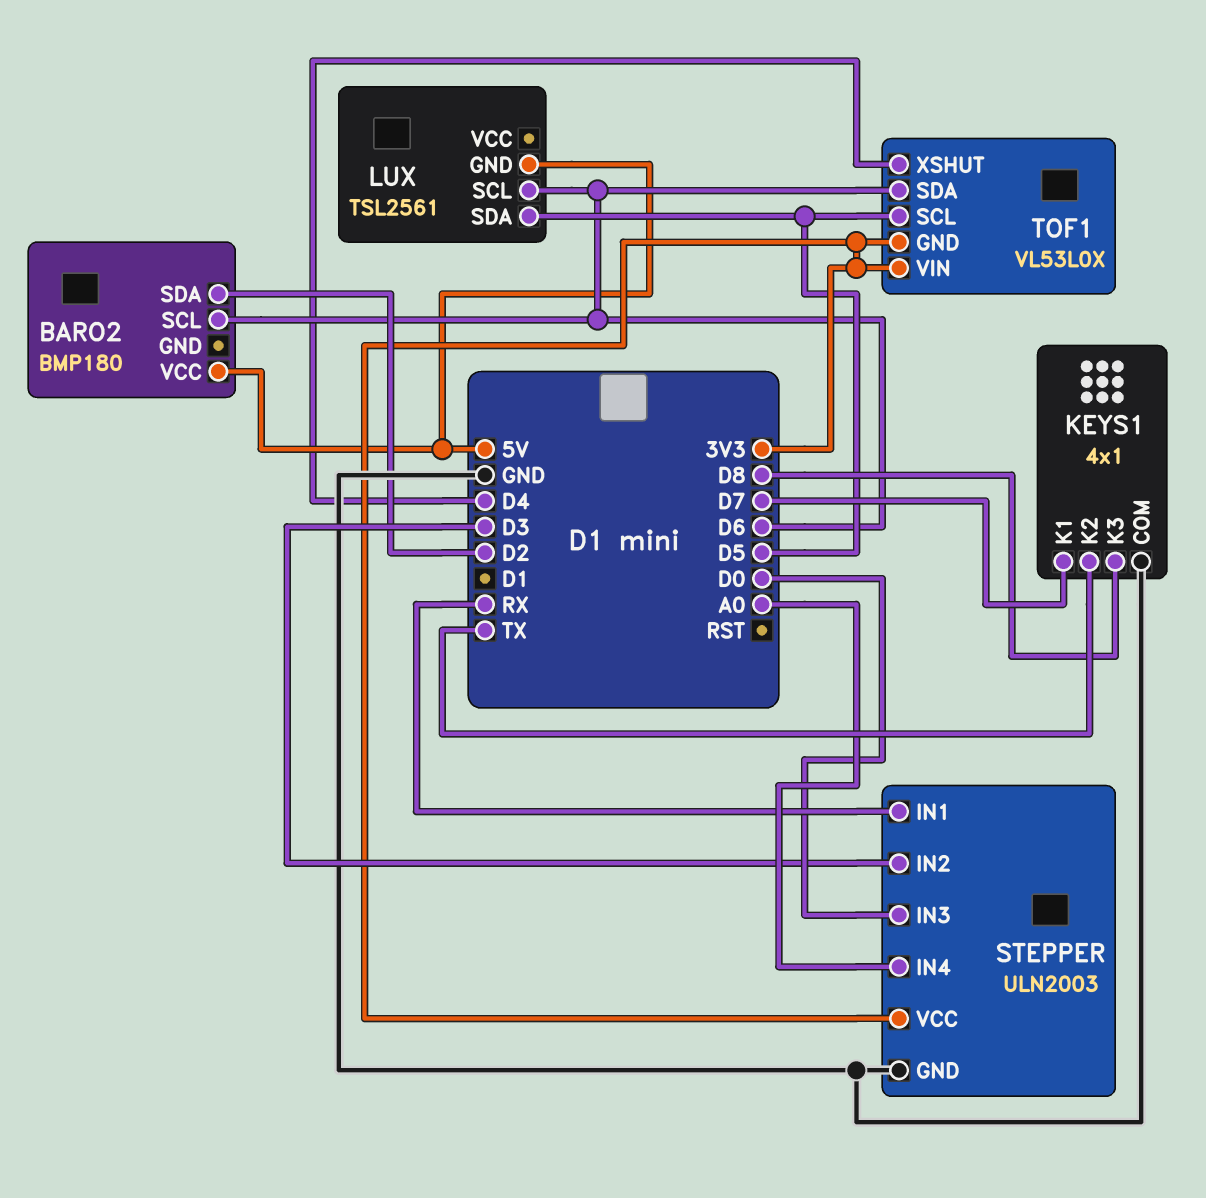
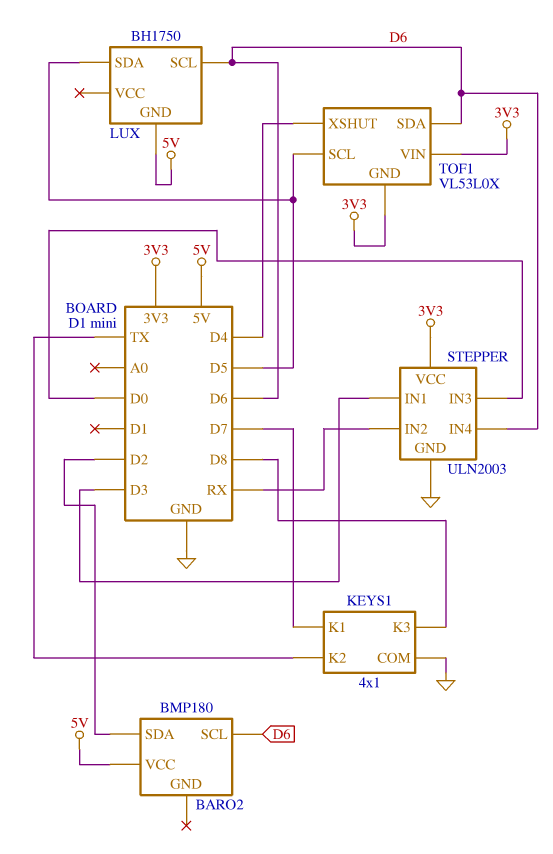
LUX: TSL2561 -> BH1750
STEPPER pin IN1: RX -> D3
STEPPER pin IN2: D3 -> RX
STEPPER pin IN4: A0 -> D6

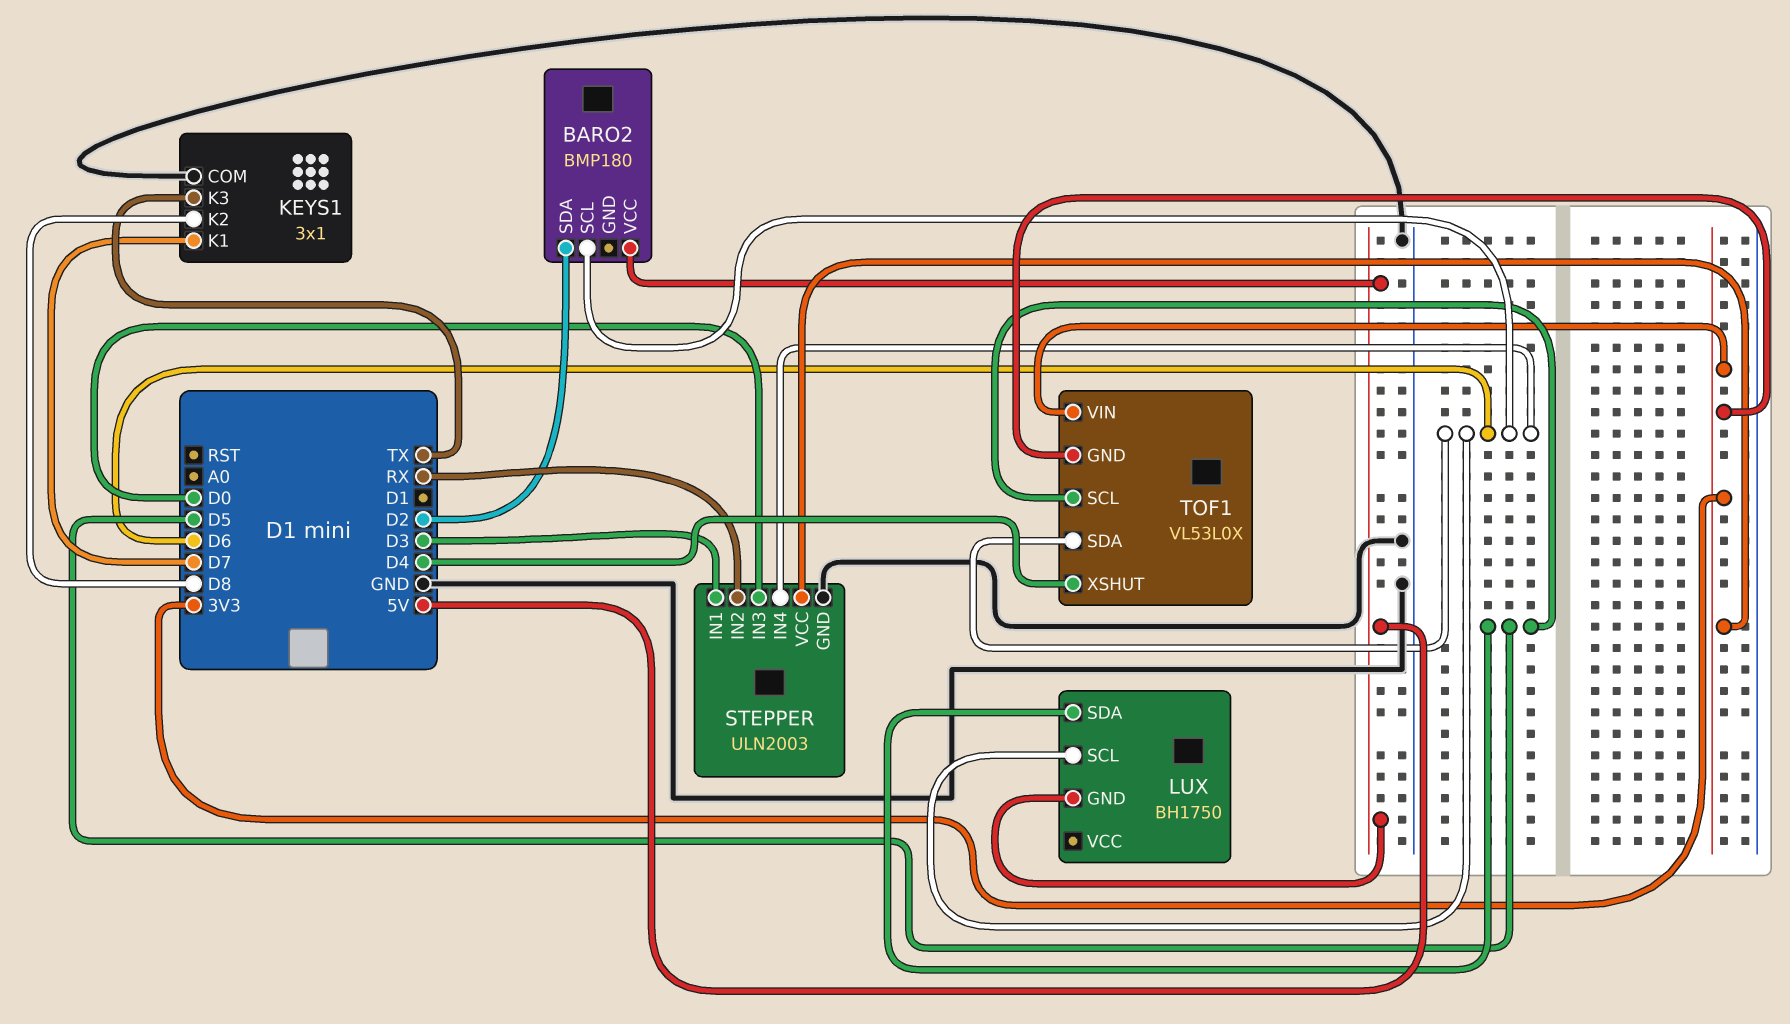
KEYS1: 4x1 -> 3x1
KEYS1 pin K2: TX -> D8
KEYS1 pin K3: D8 -> TX

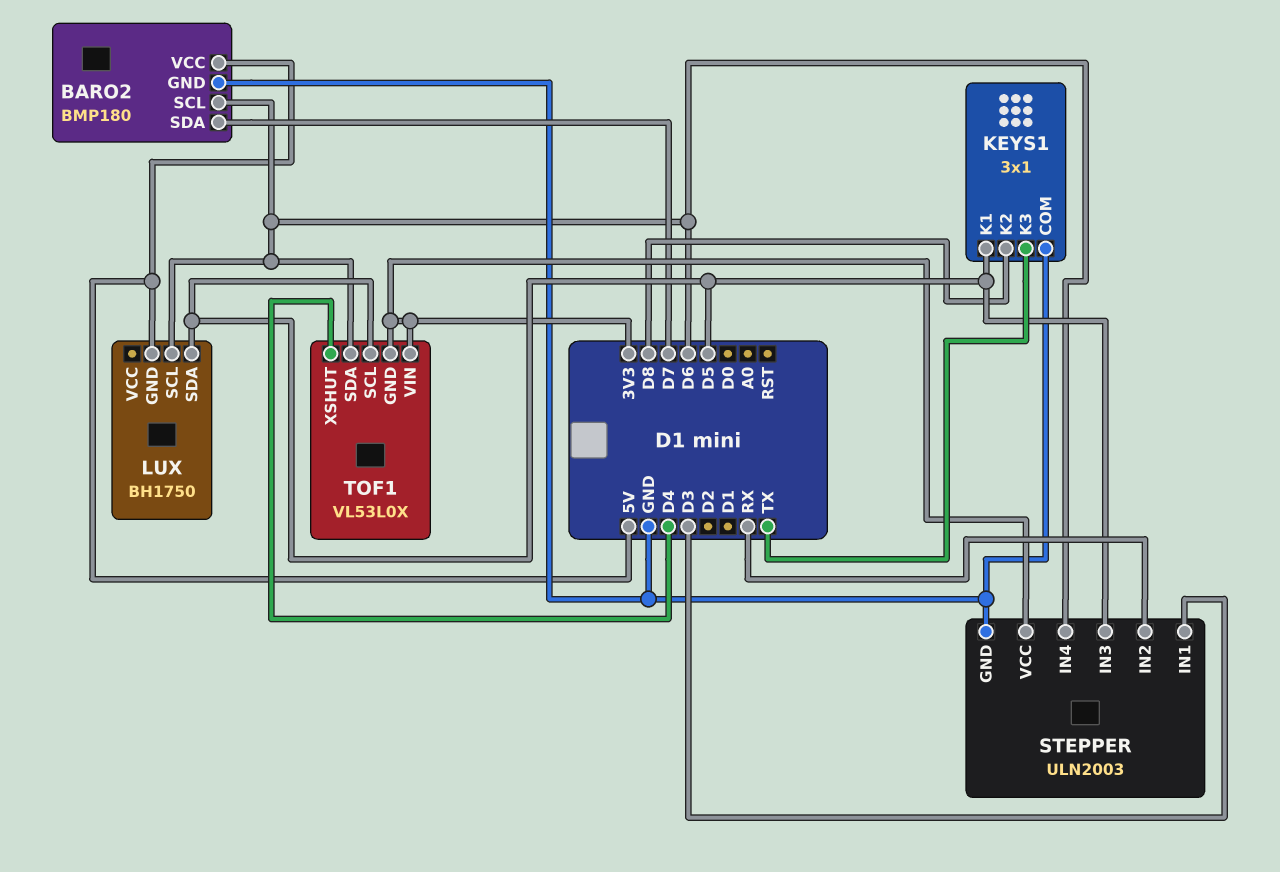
BARO2 pin GND: none -> GND
BARO2 pin SDA: D2 -> D7
KEYS1 pin K1: D7 -> D5
STEPPER pin IN3: D0 -> D5

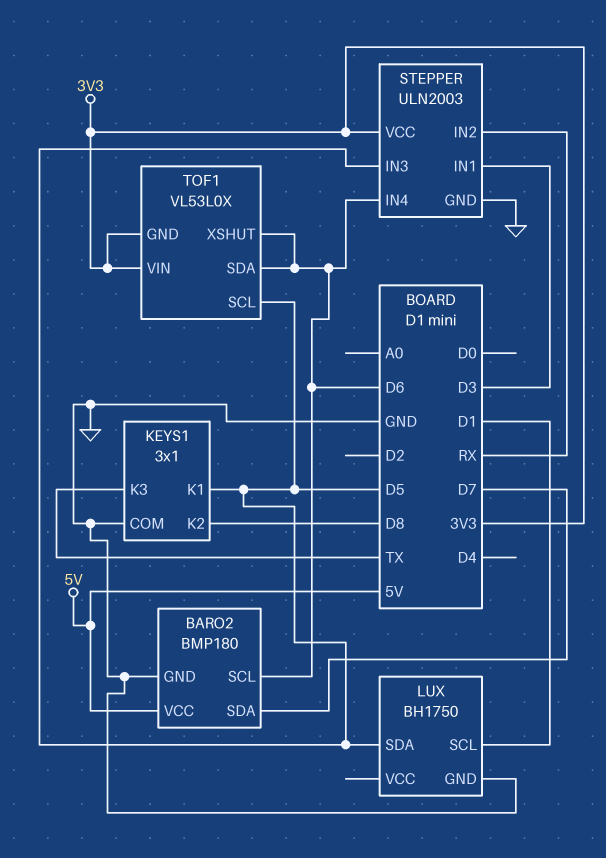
LUX pin GND: 5V -> GND
LUX pin SCL: D6 -> D1
TOF1 pin XSHUT: D4 -> D6

